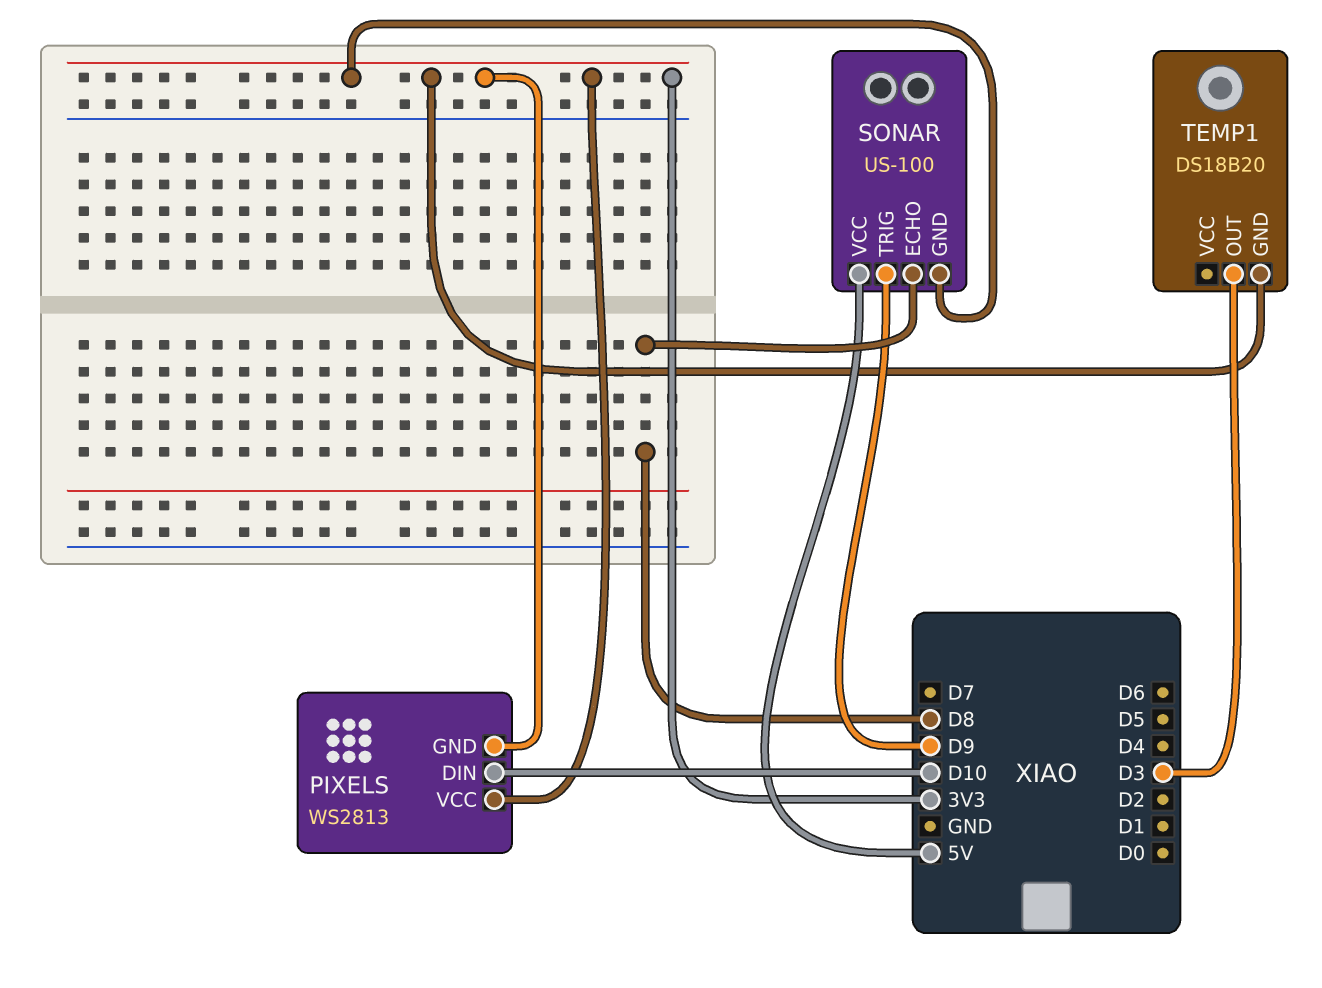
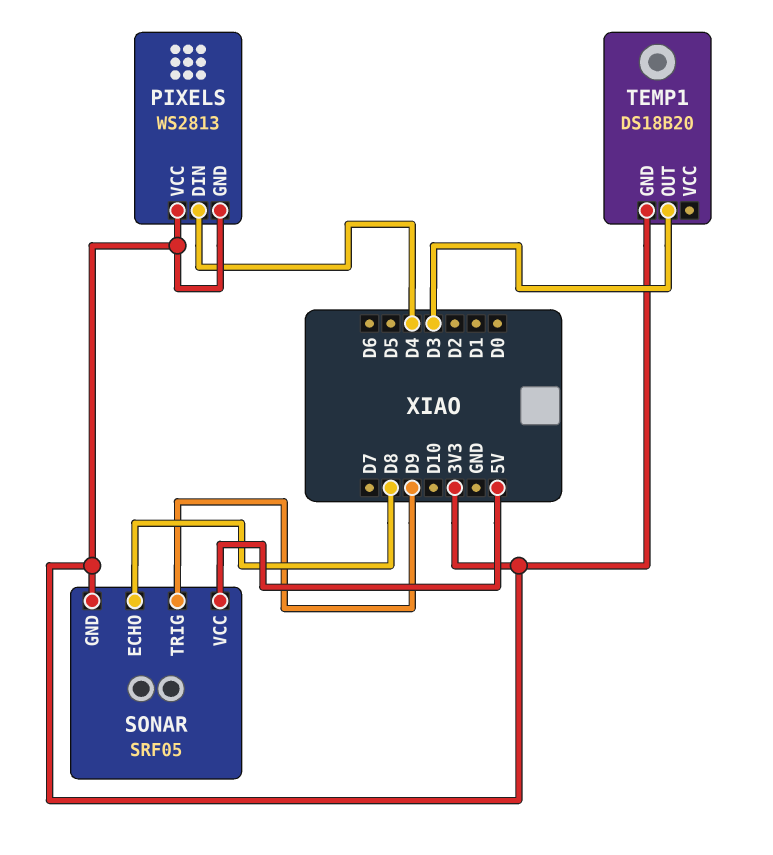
PIXELS pin DIN: D10 -> D4
SONAR: US-100 -> SRF05

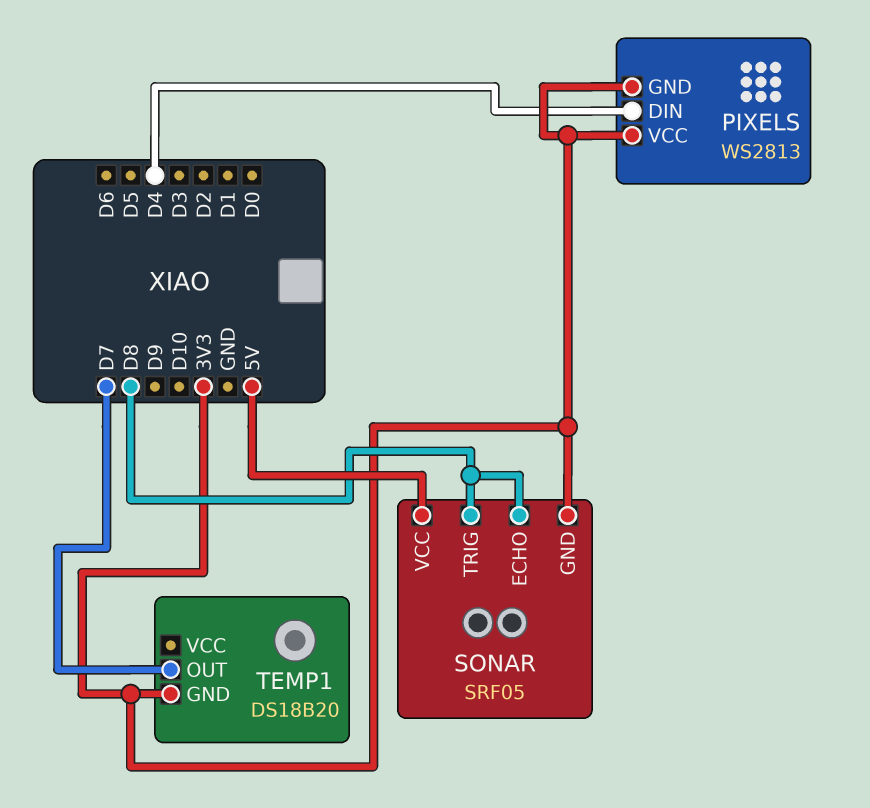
SONAR pin TRIG: D9 -> D8
TEMP1 pin OUT: D3 -> D7

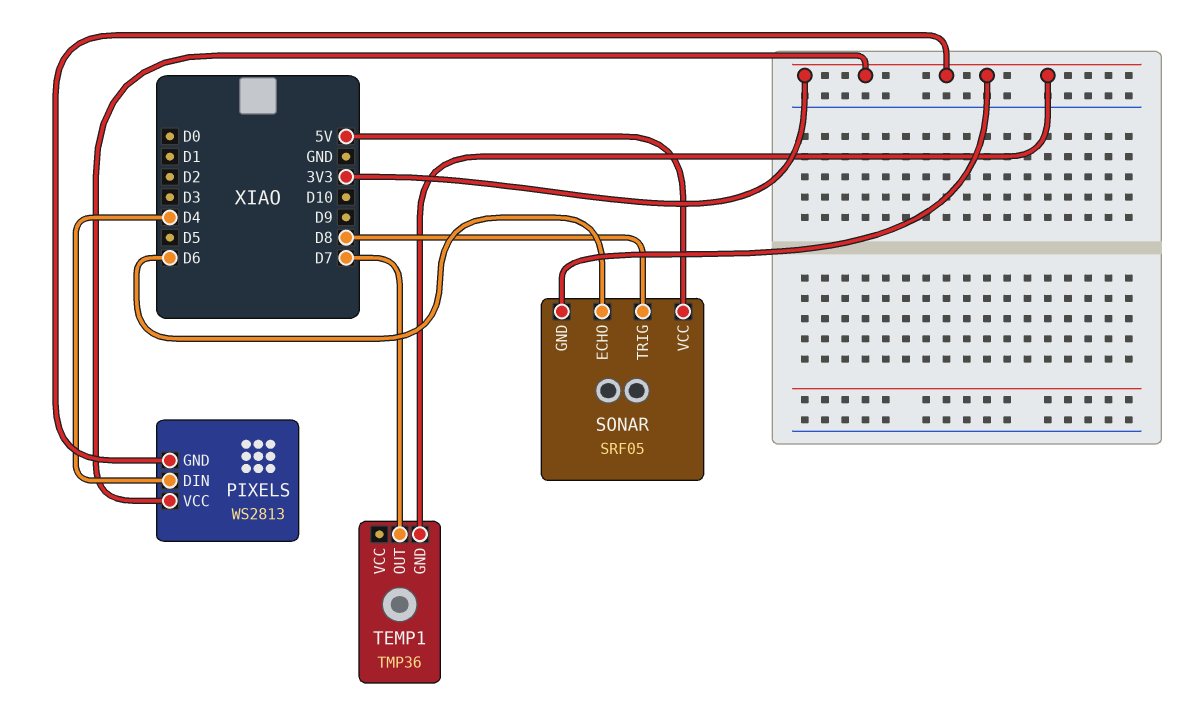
SONAR pin ECHO: D8 -> D6
TEMP1: DS18B20 -> TMP36

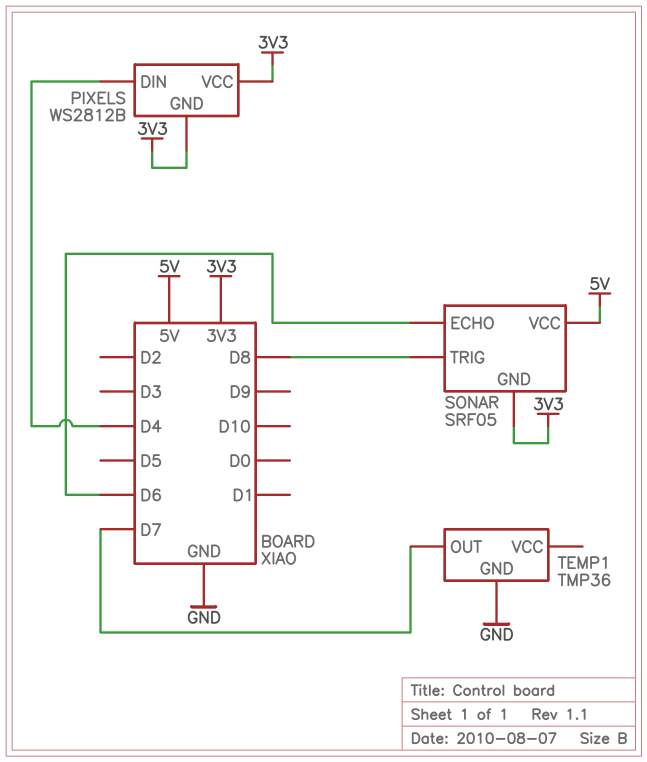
PIXELS: WS2813 -> WS2812B
TEMP1 pin GND: 3V3 -> GND

